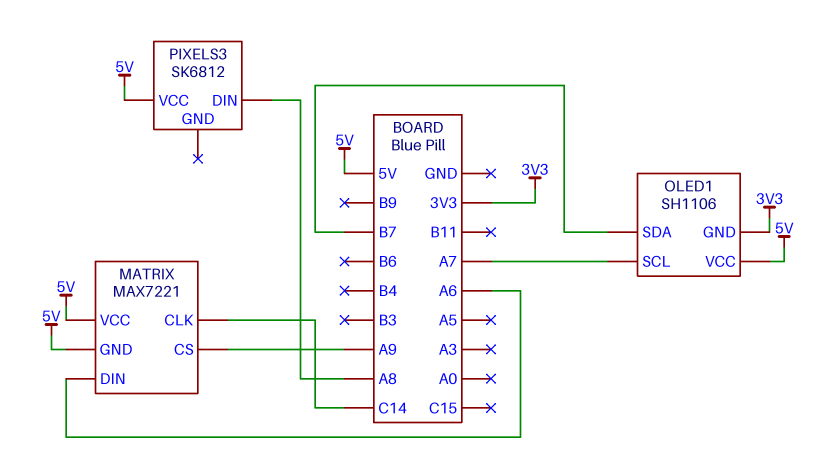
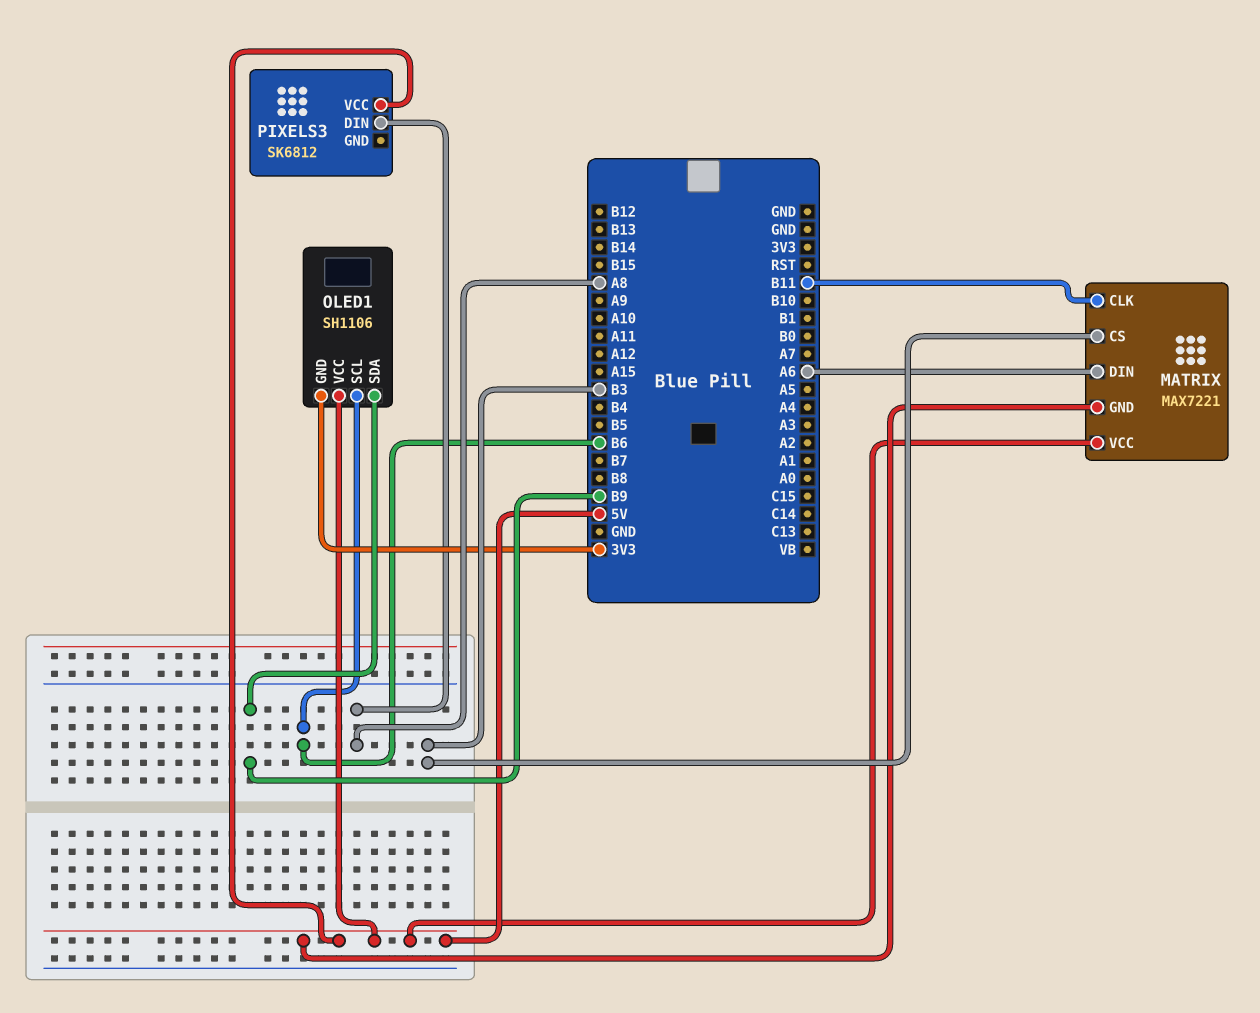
MATRIX pin CLK: C14 -> B11
MATRIX pin CS: A9 -> B3
OLED1 pin SCL: A7 -> B6
OLED1 pin SDA: B7 -> B9

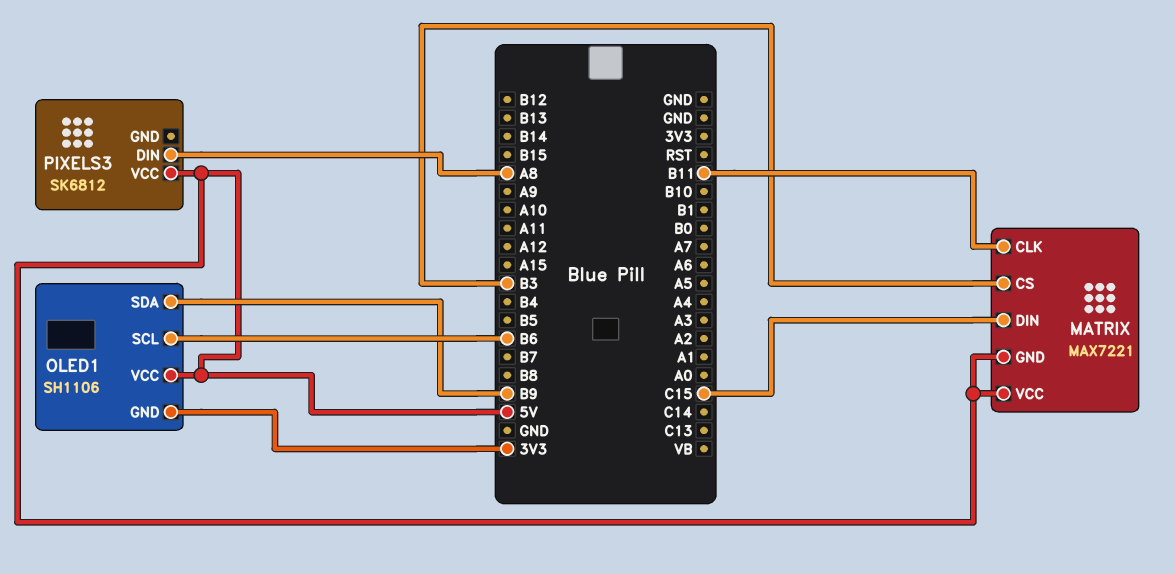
MATRIX pin DIN: A6 -> C15

